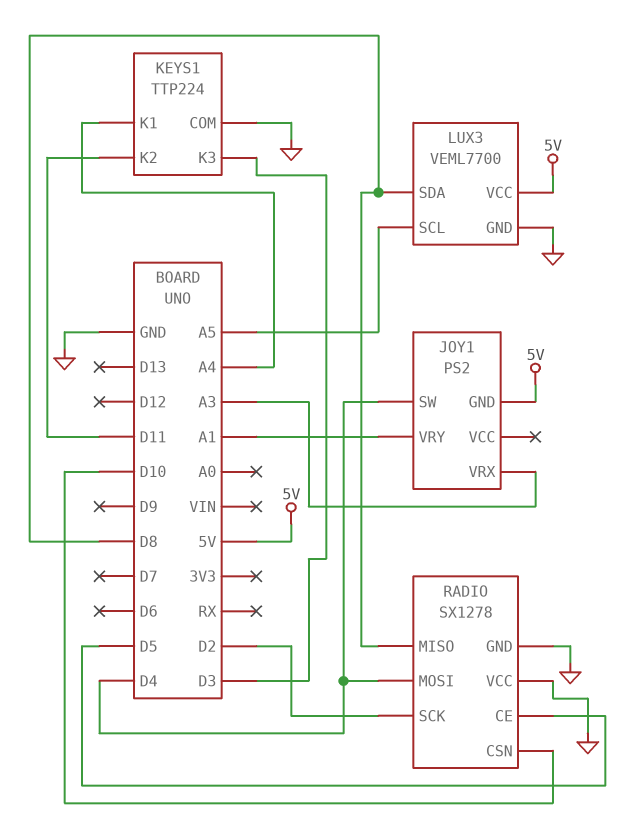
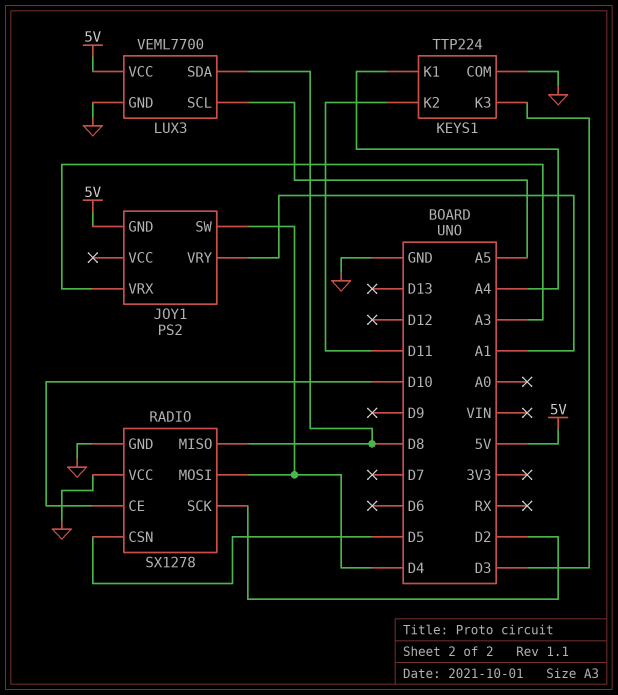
RADIO pin CE: D5 -> D10
RADIO pin CSN: D10 -> D5

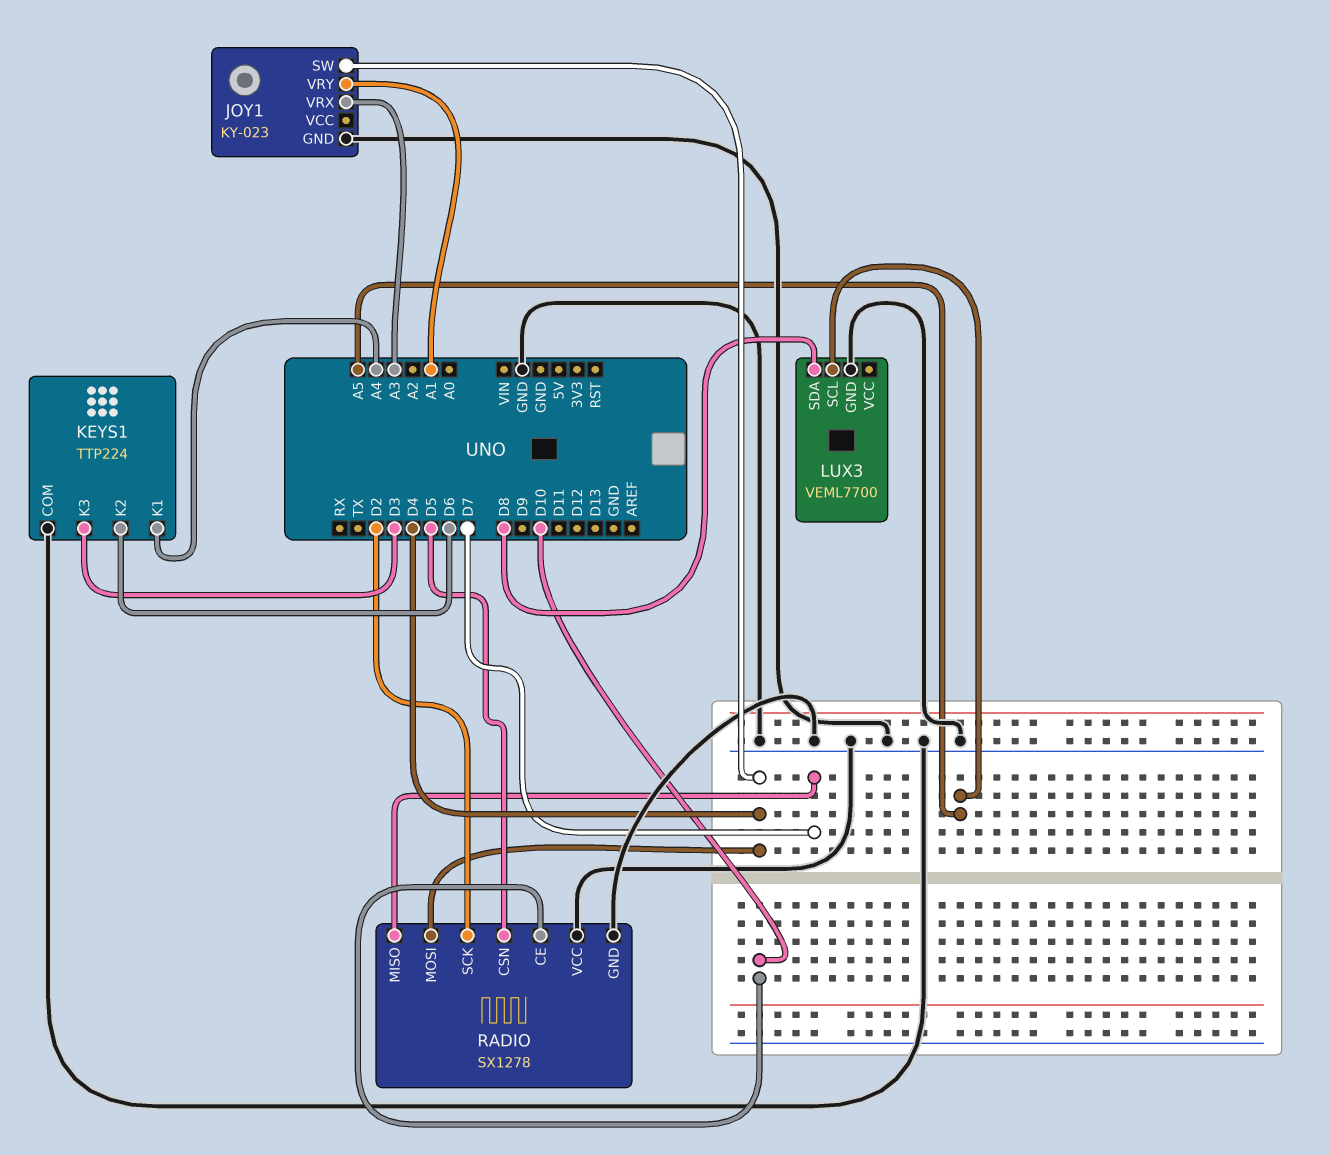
JOY1: PS2 -> KY-023
JOY1 pin GND: 5V -> GND
KEYS1 pin K2: D11 -> D6
LUX3 pin VCC: 5V -> none
RADIO pin MISO: D8 -> D7

